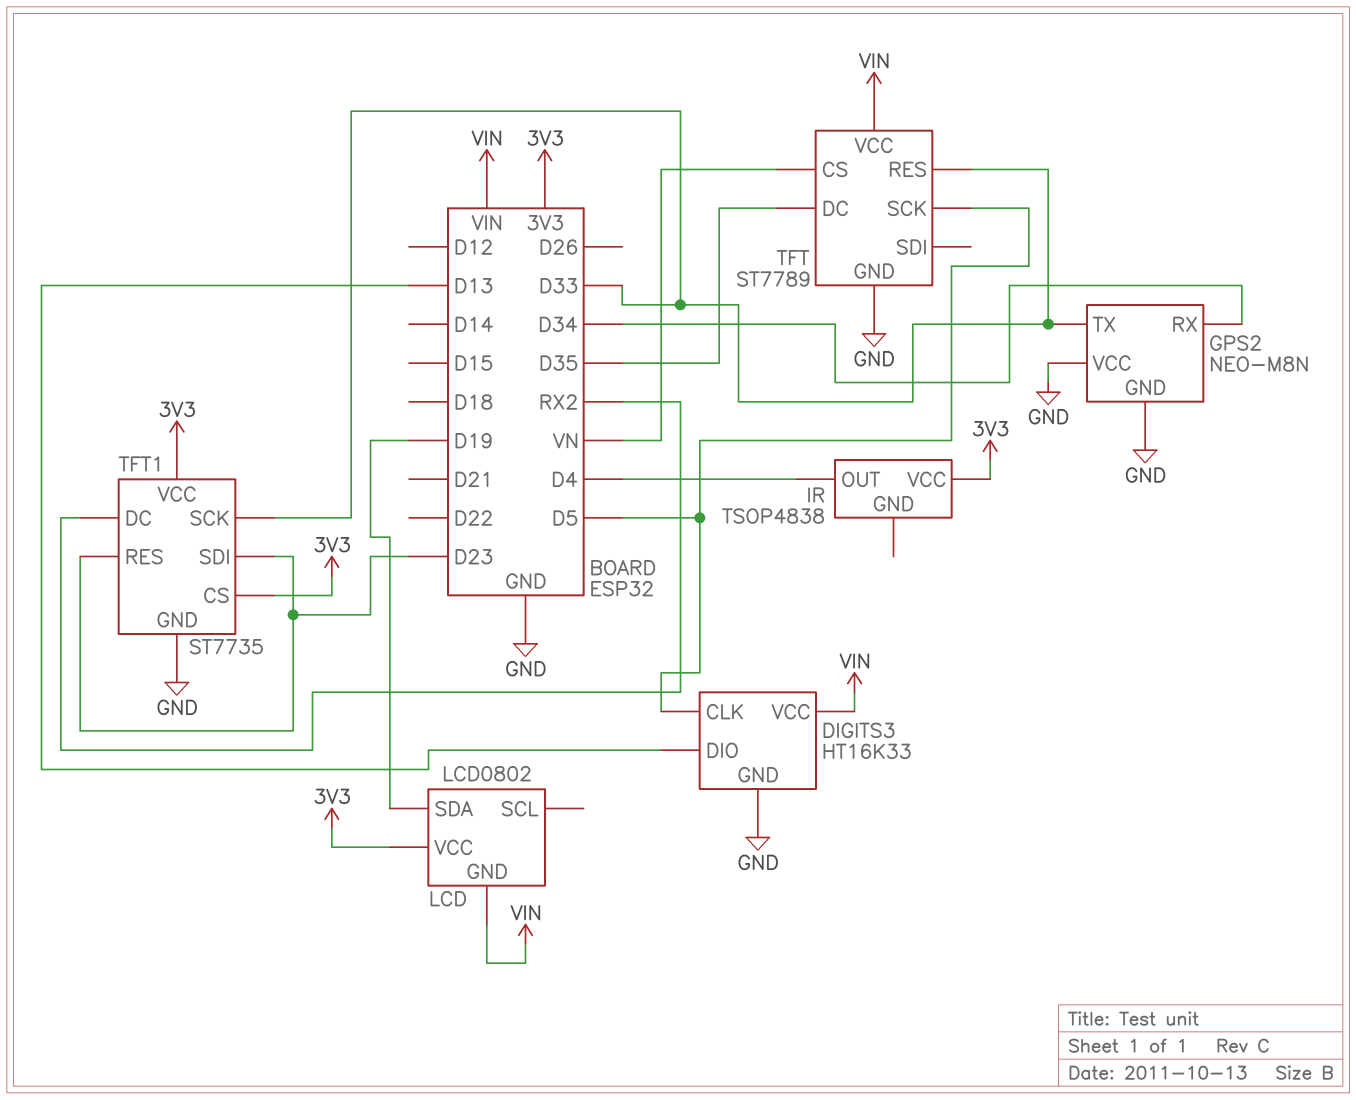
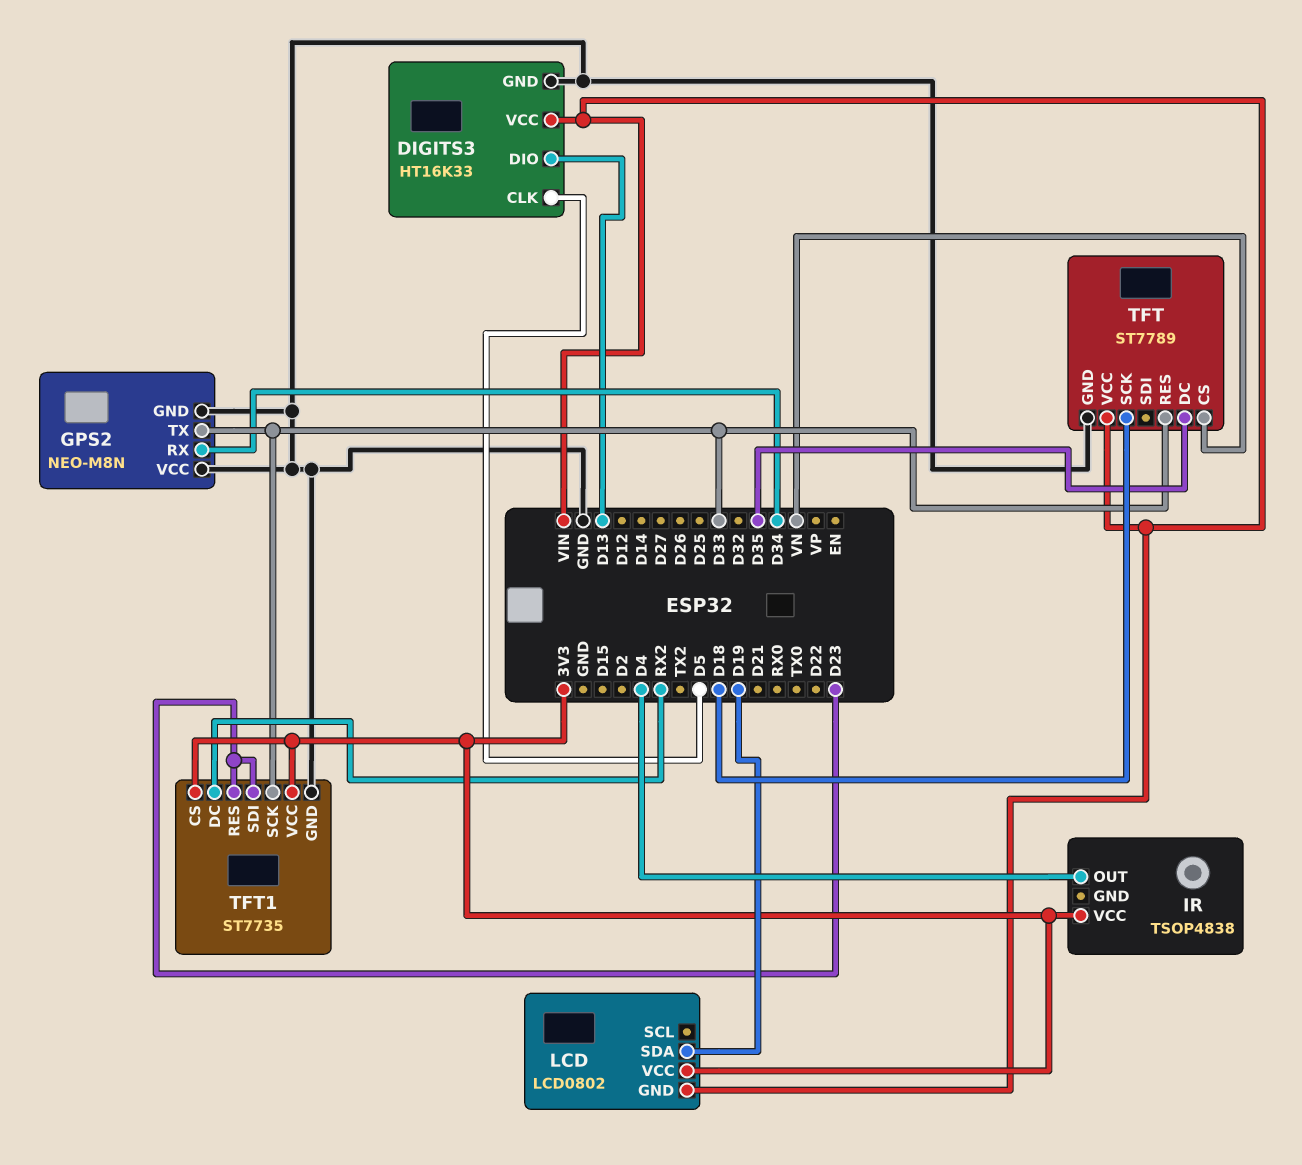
TFT pin SCK: D5 -> D18

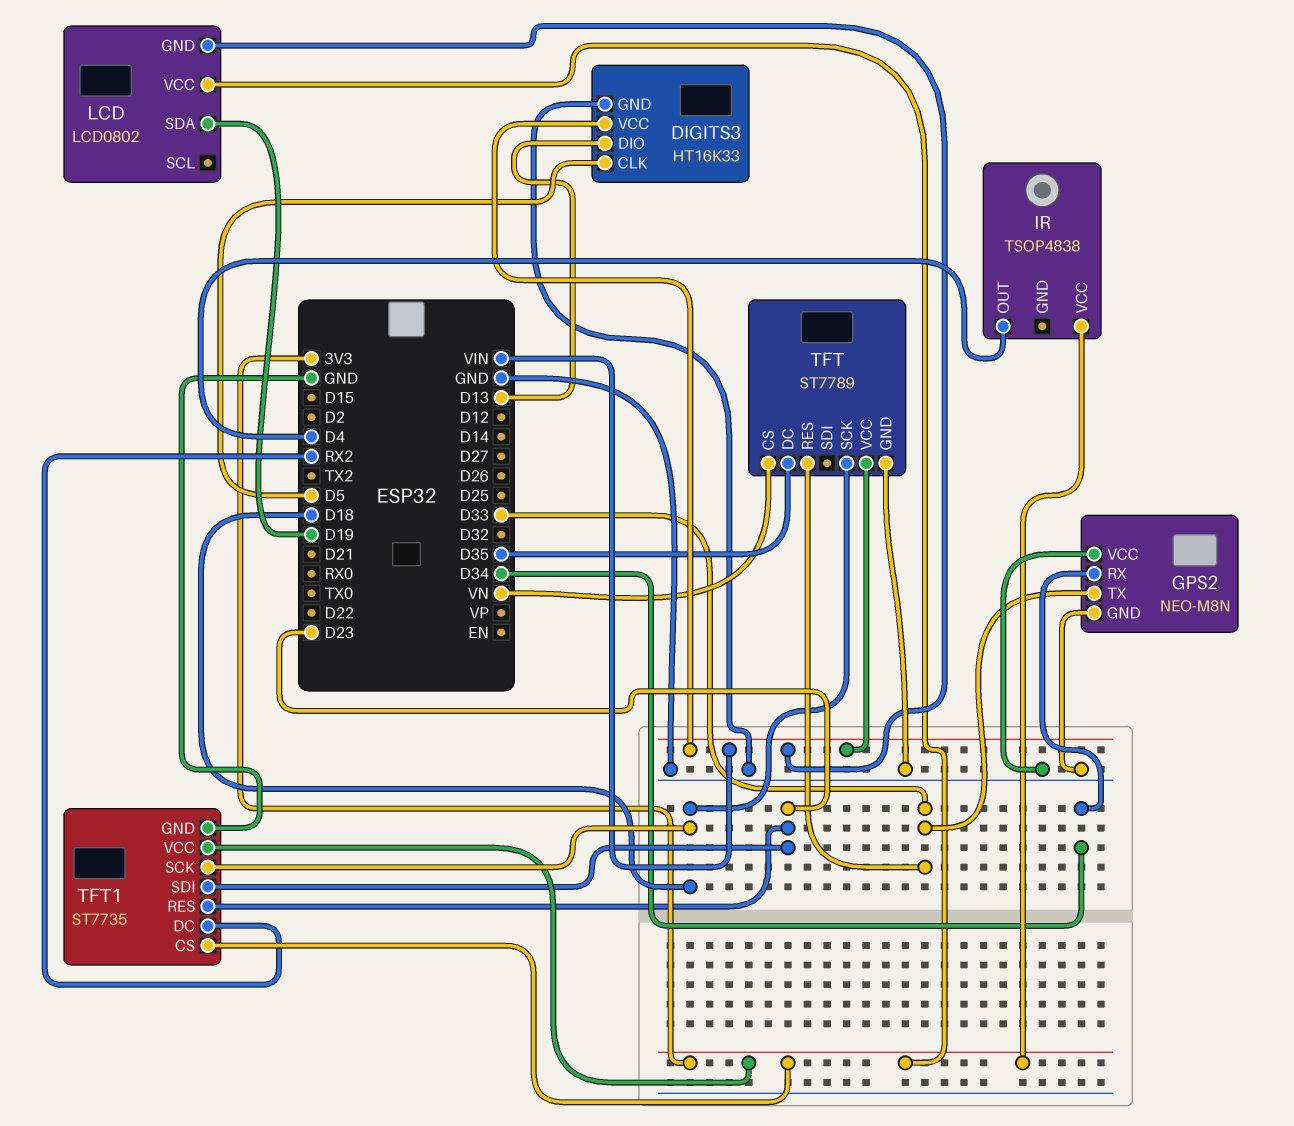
TFT1 pin SCK: D33 -> D18

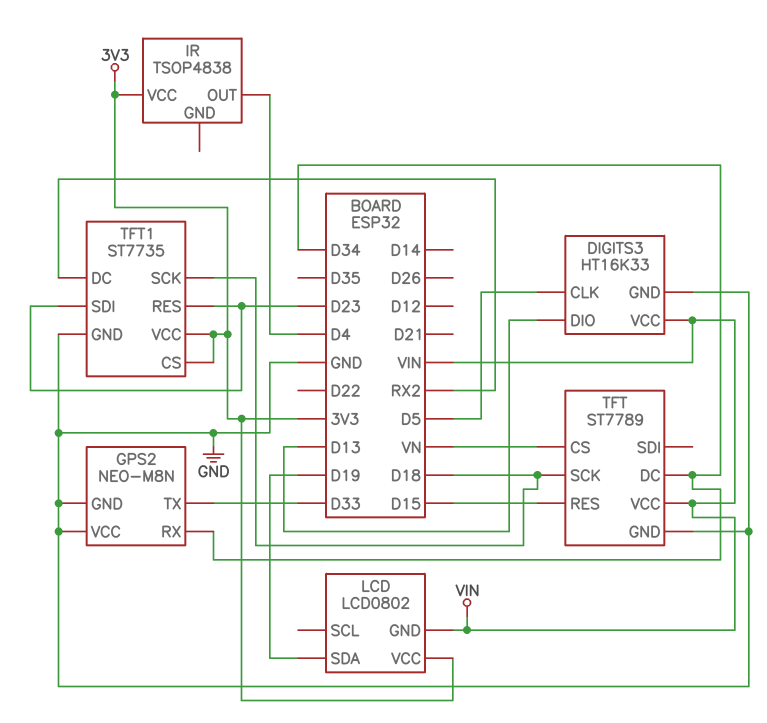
TFT pin DC: D35 -> D34
TFT pin RES: D33 -> D15

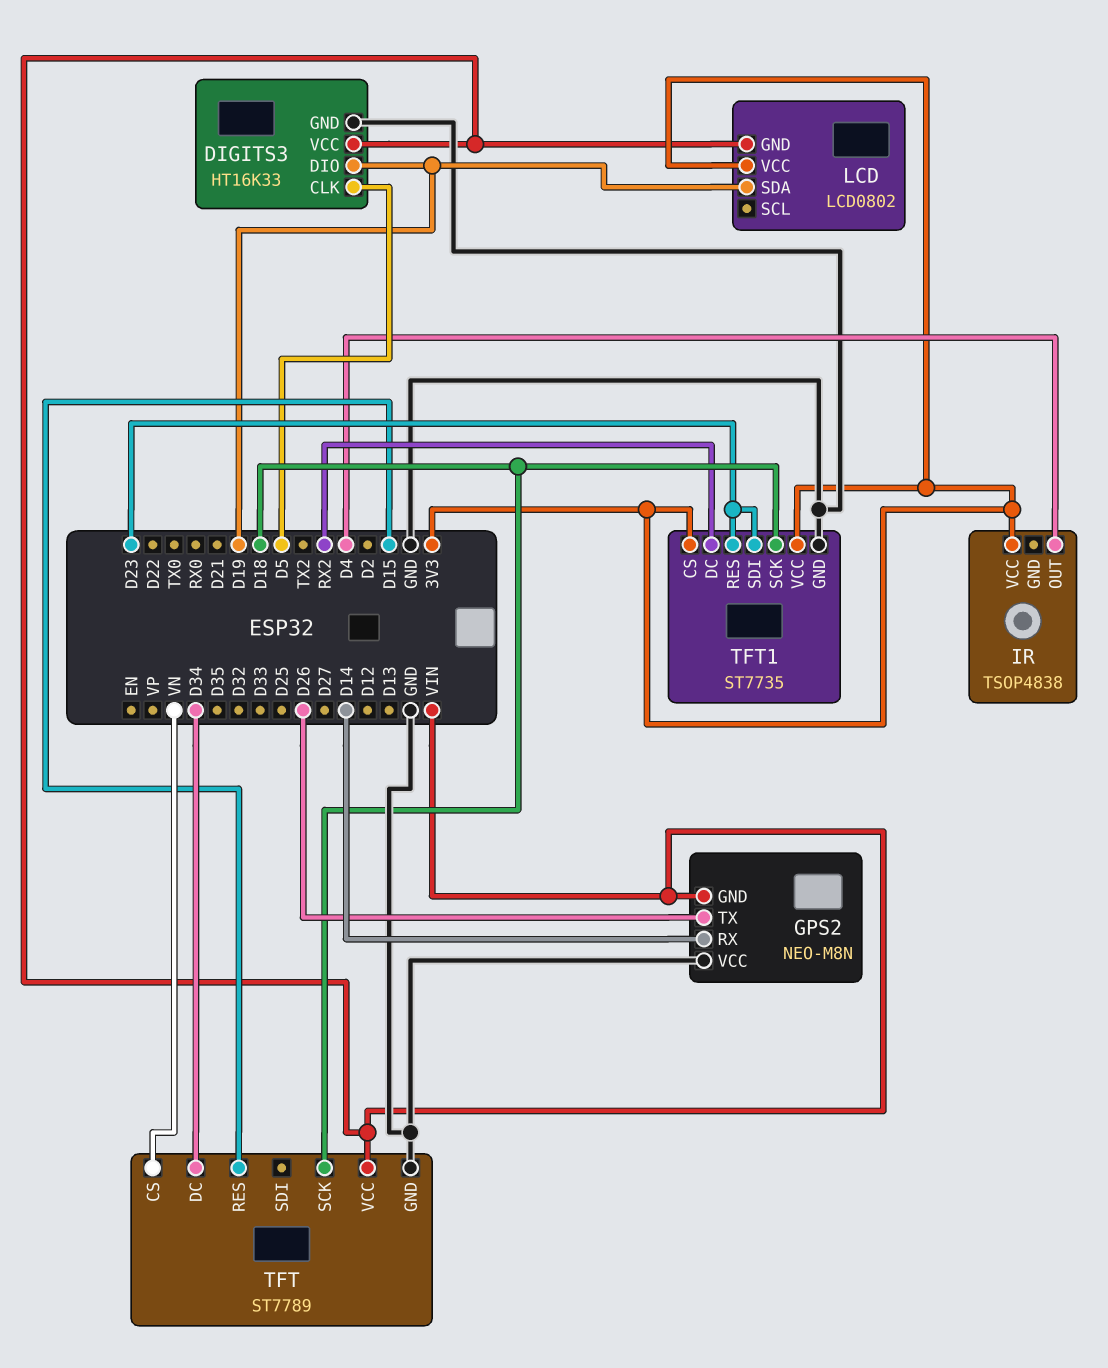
DIGITS3 pin DIO: D13 -> D19
GPS2 pin GND: GND -> VIN
GPS2 pin RX: D34 -> D14
GPS2 pin TX: D33 -> D26

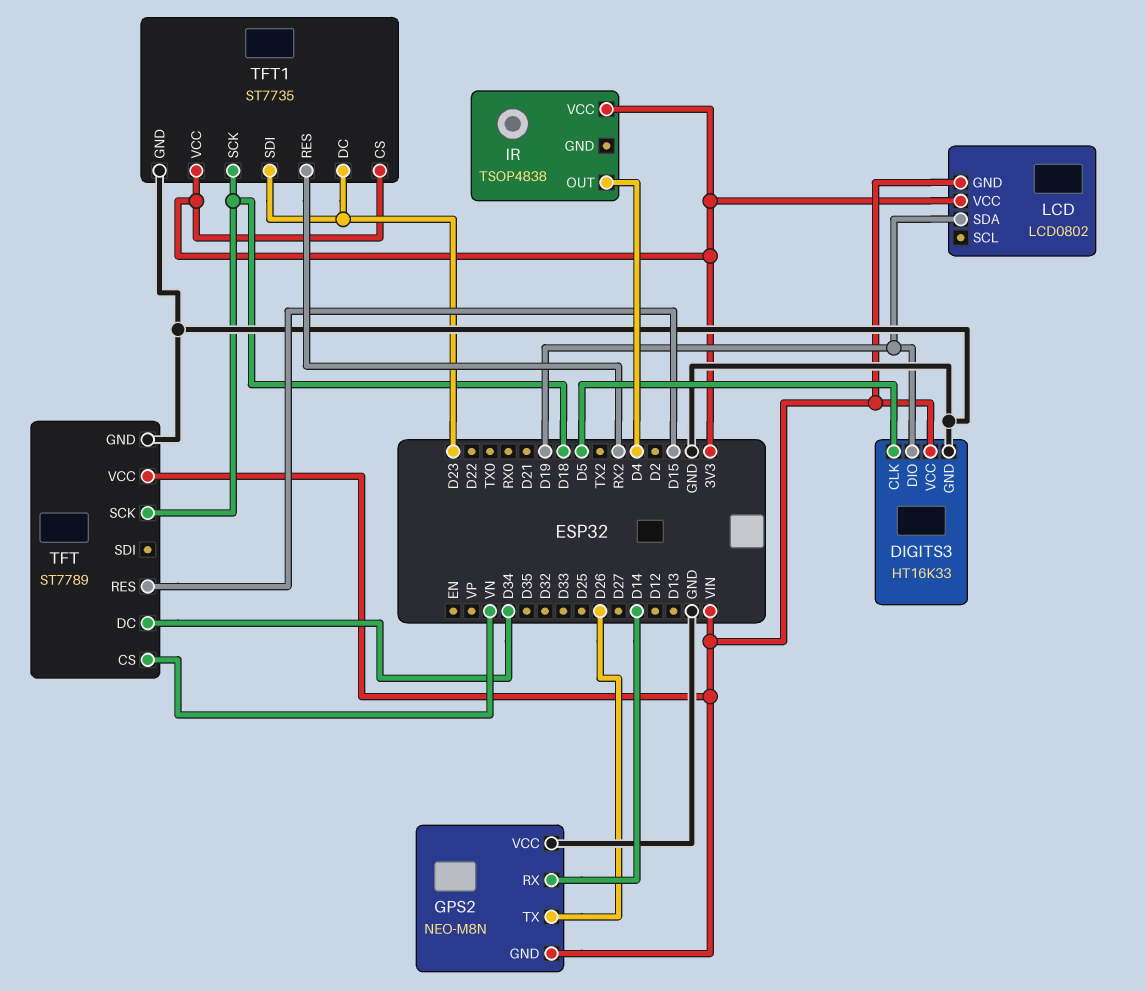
TFT1 pin DC: RX2 -> D23
TFT1 pin RES: D23 -> RX2

